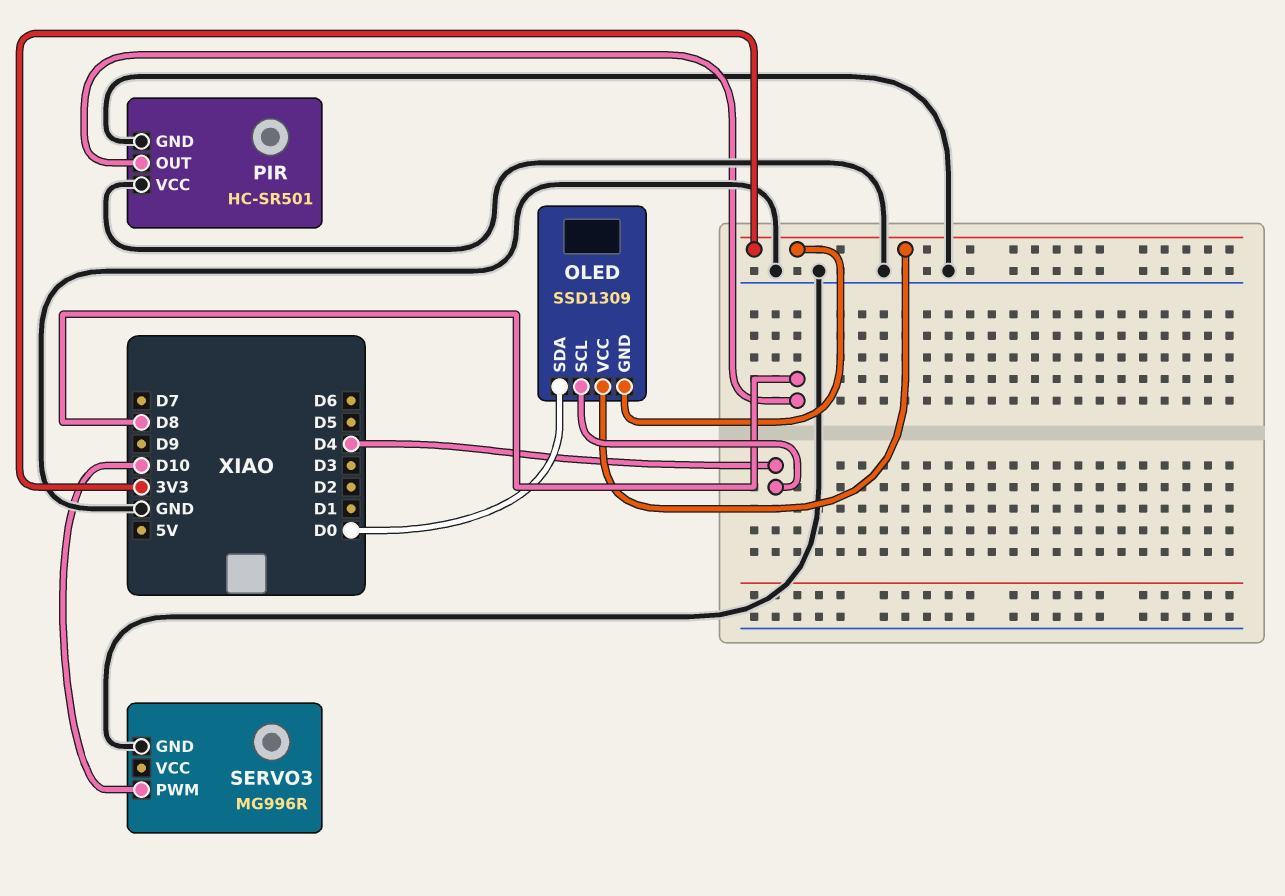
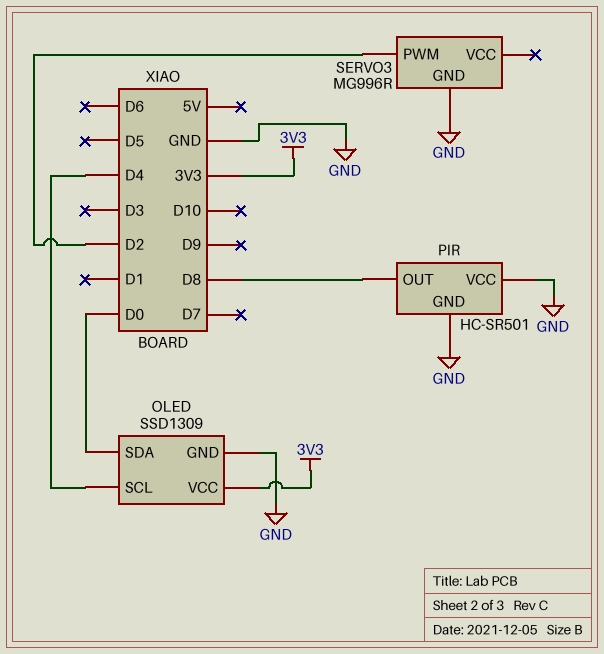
OLED pin GND: 3V3 -> GND
SERVO3 pin PWM: D10 -> D2

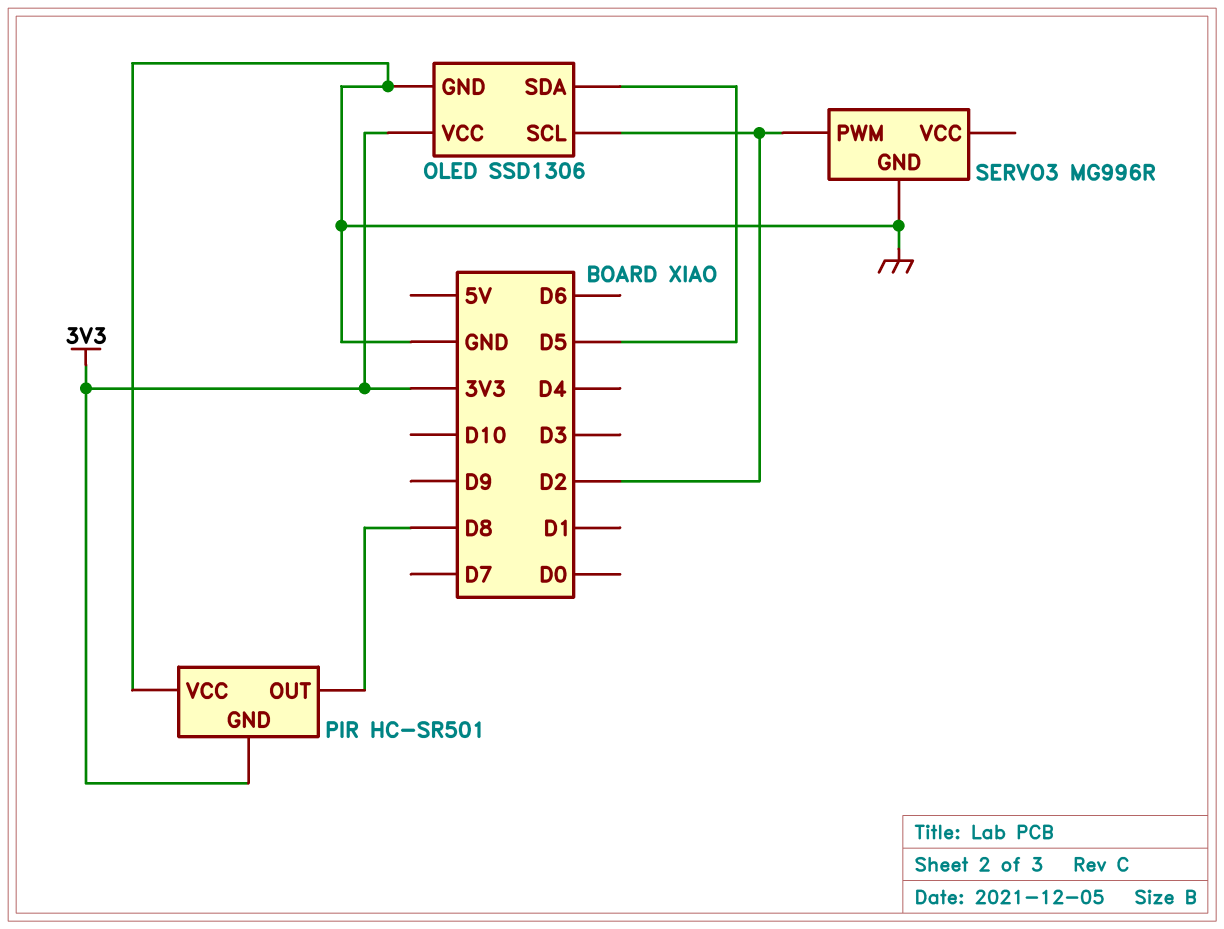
OLED: SSD1309 -> SSD1306
OLED pin SCL: D4 -> D2
OLED pin SDA: D0 -> D5
PIR pin GND: GND -> 3V3

